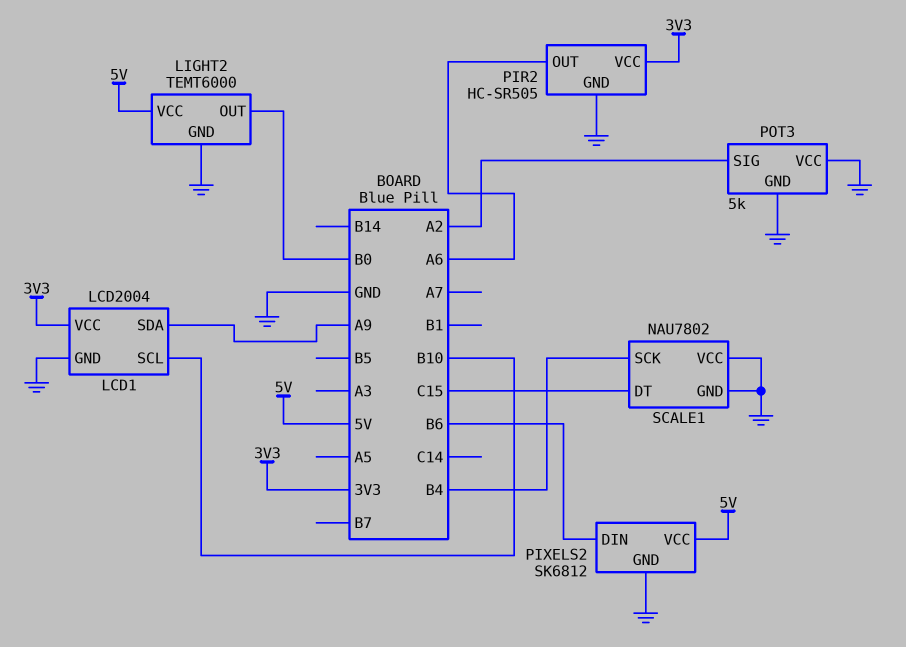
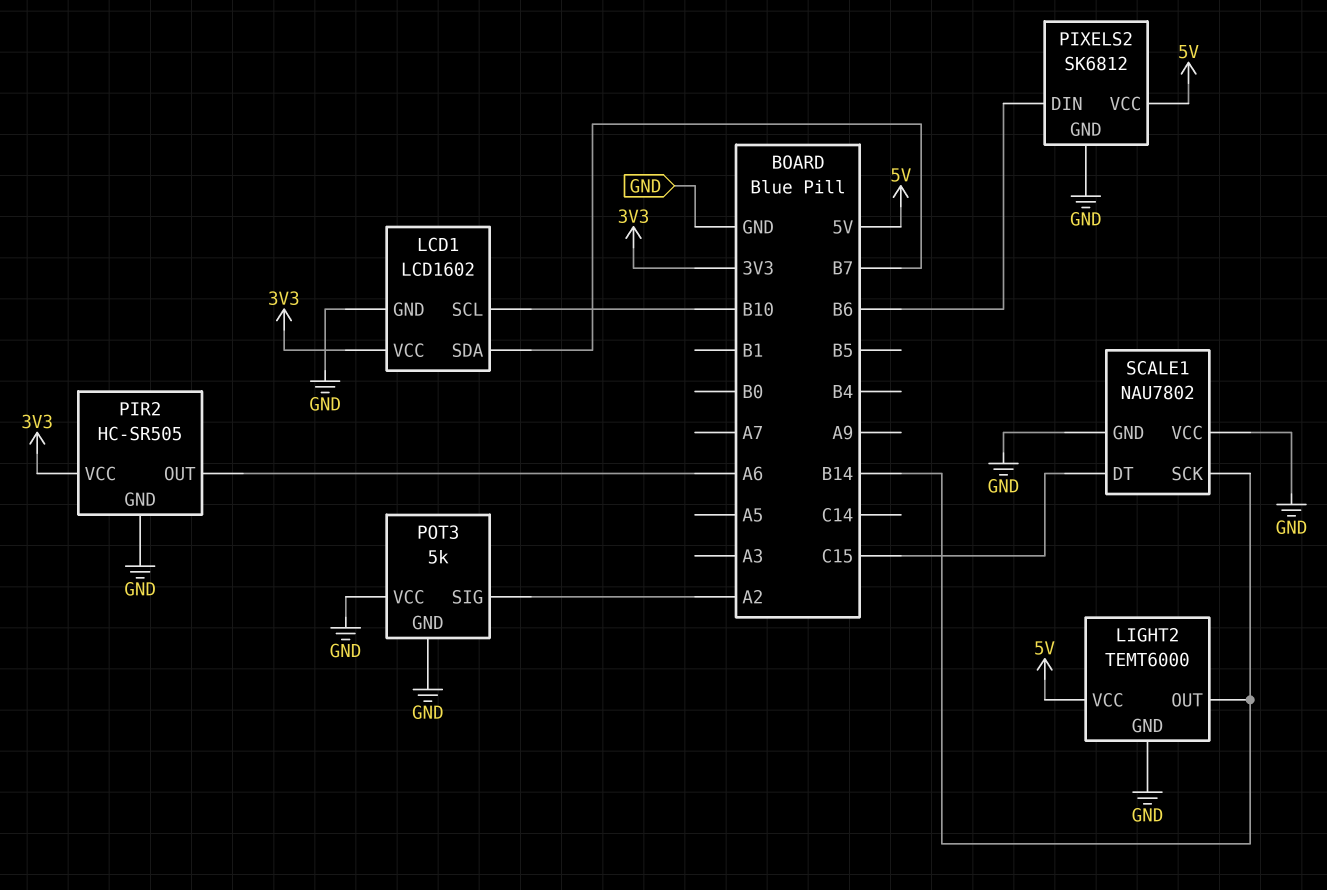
LCD1: LCD2004 -> LCD1602
LCD1 pin SDA: A9 -> B7
LIGHT2 pin OUT: B0 -> B14
SCALE1 pin SCK: B4 -> B14

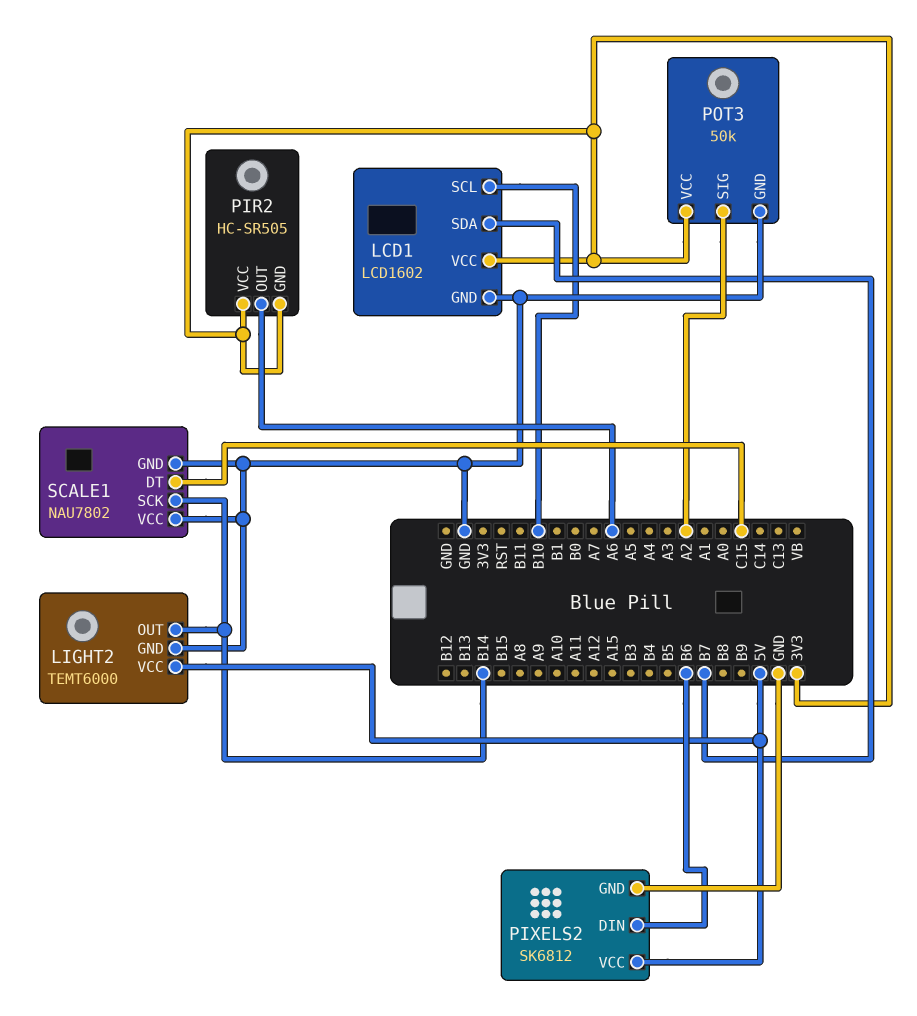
PIR2 pin GND: GND -> 3V3
POT3: 5k -> 50k
POT3 pin VCC: GND -> 3V3

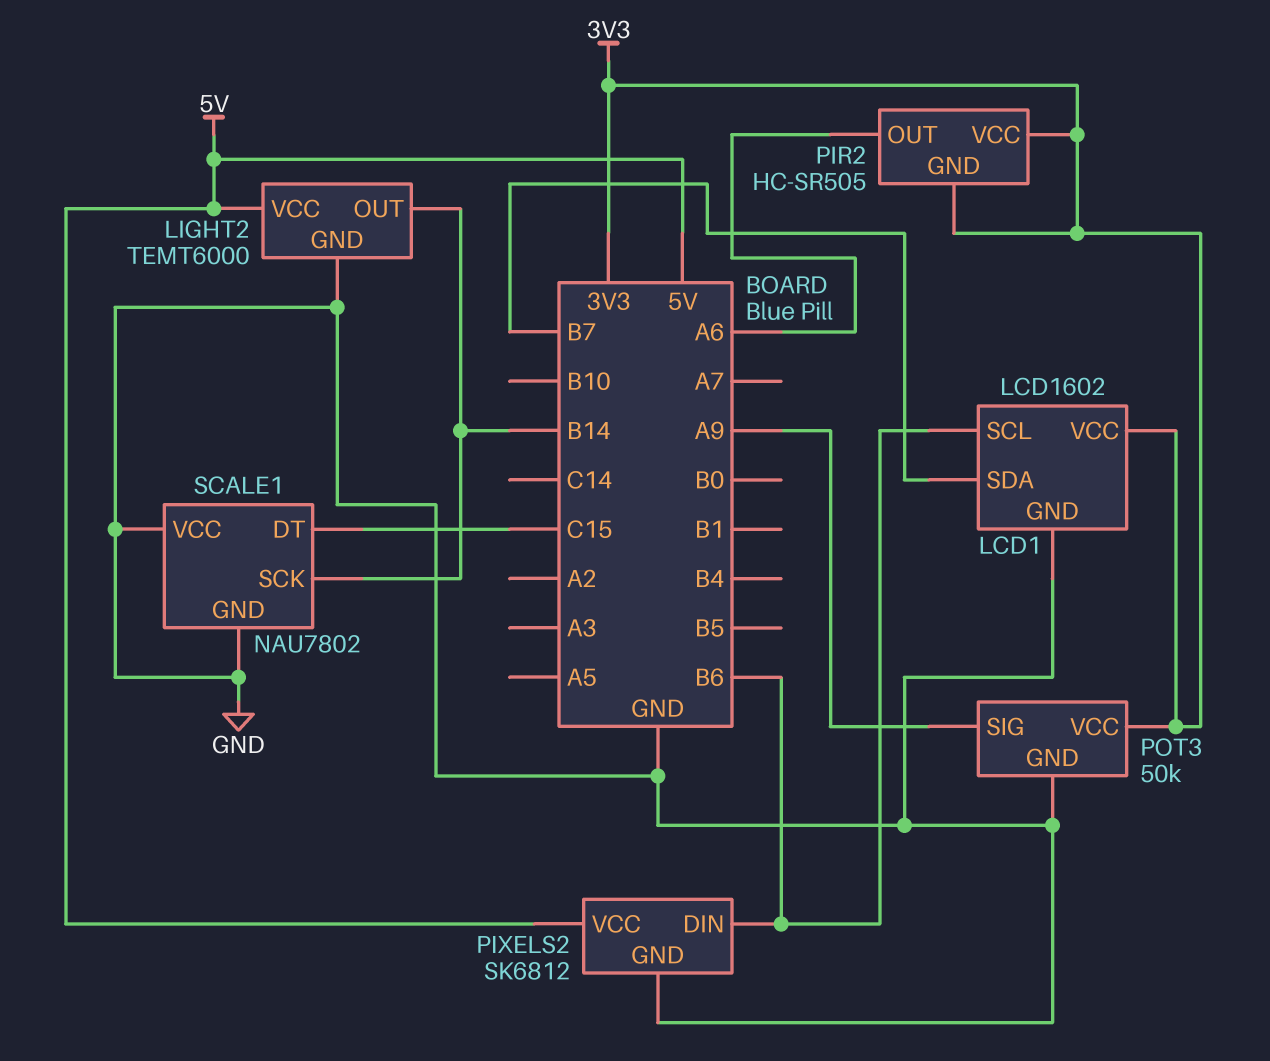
LCD1 pin SCL: B10 -> B6
POT3 pin SIG: A2 -> A9

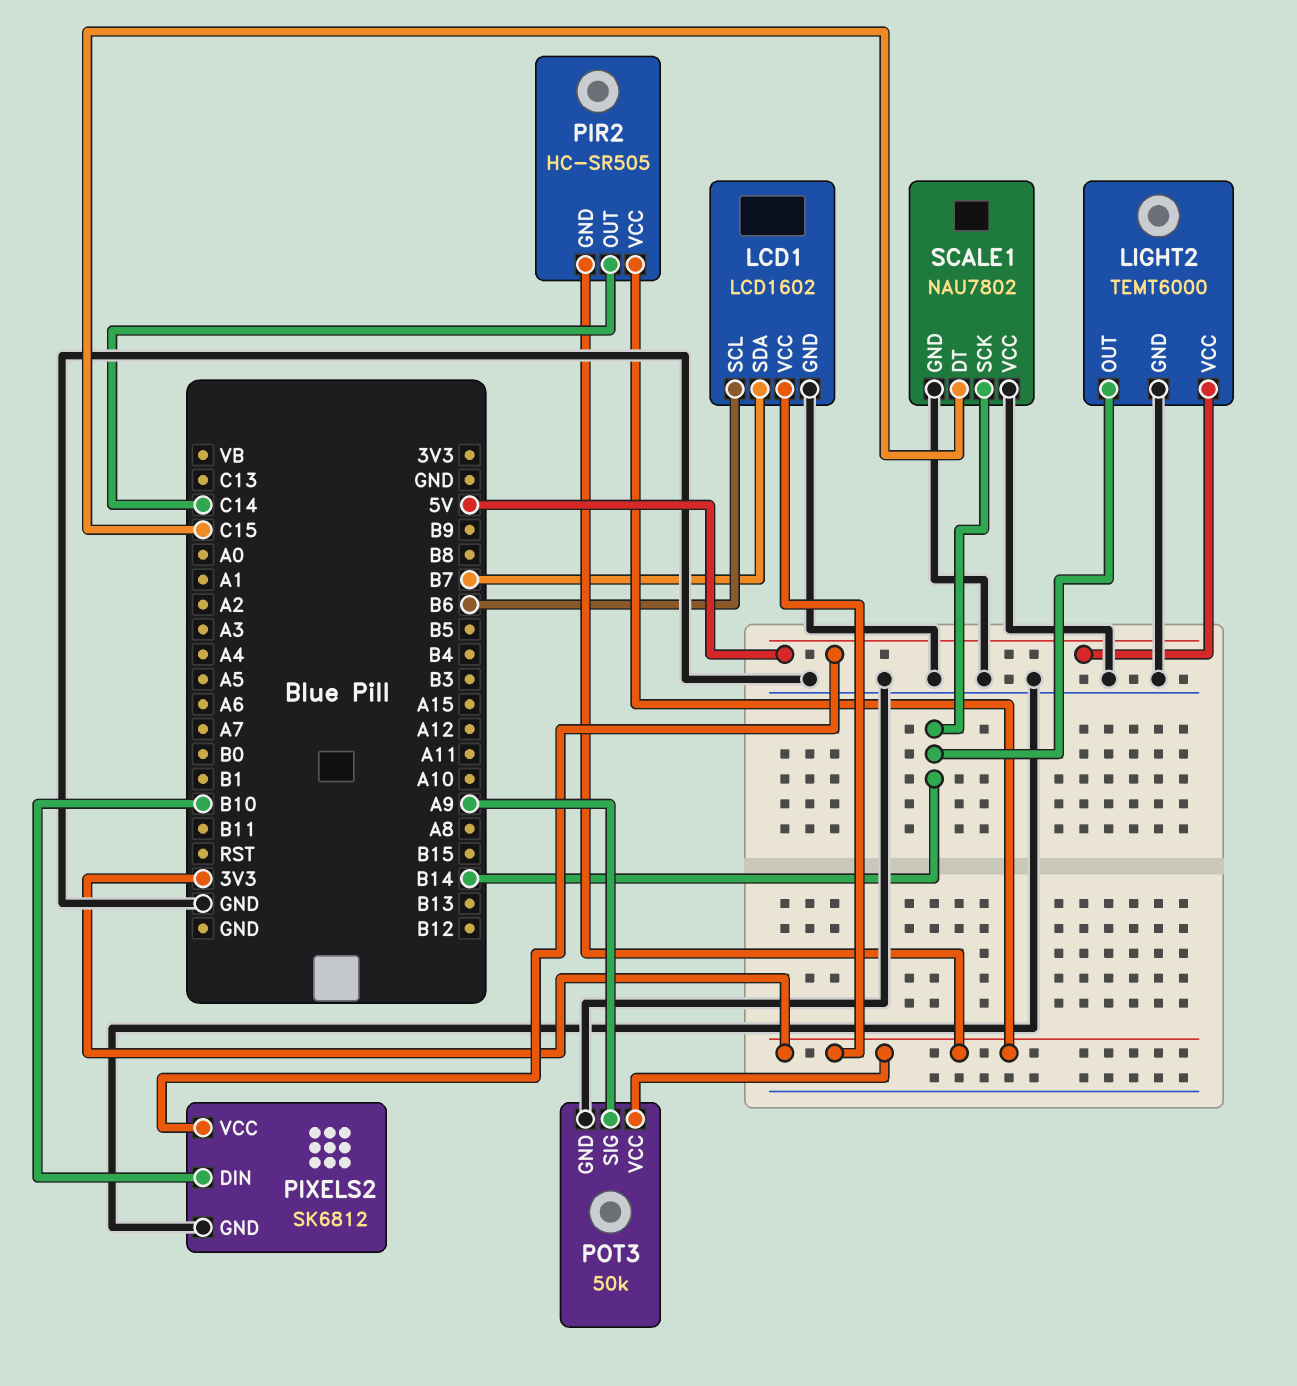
PIR2 pin OUT: A6 -> C14
PIXELS2 pin DIN: B6 -> B10

